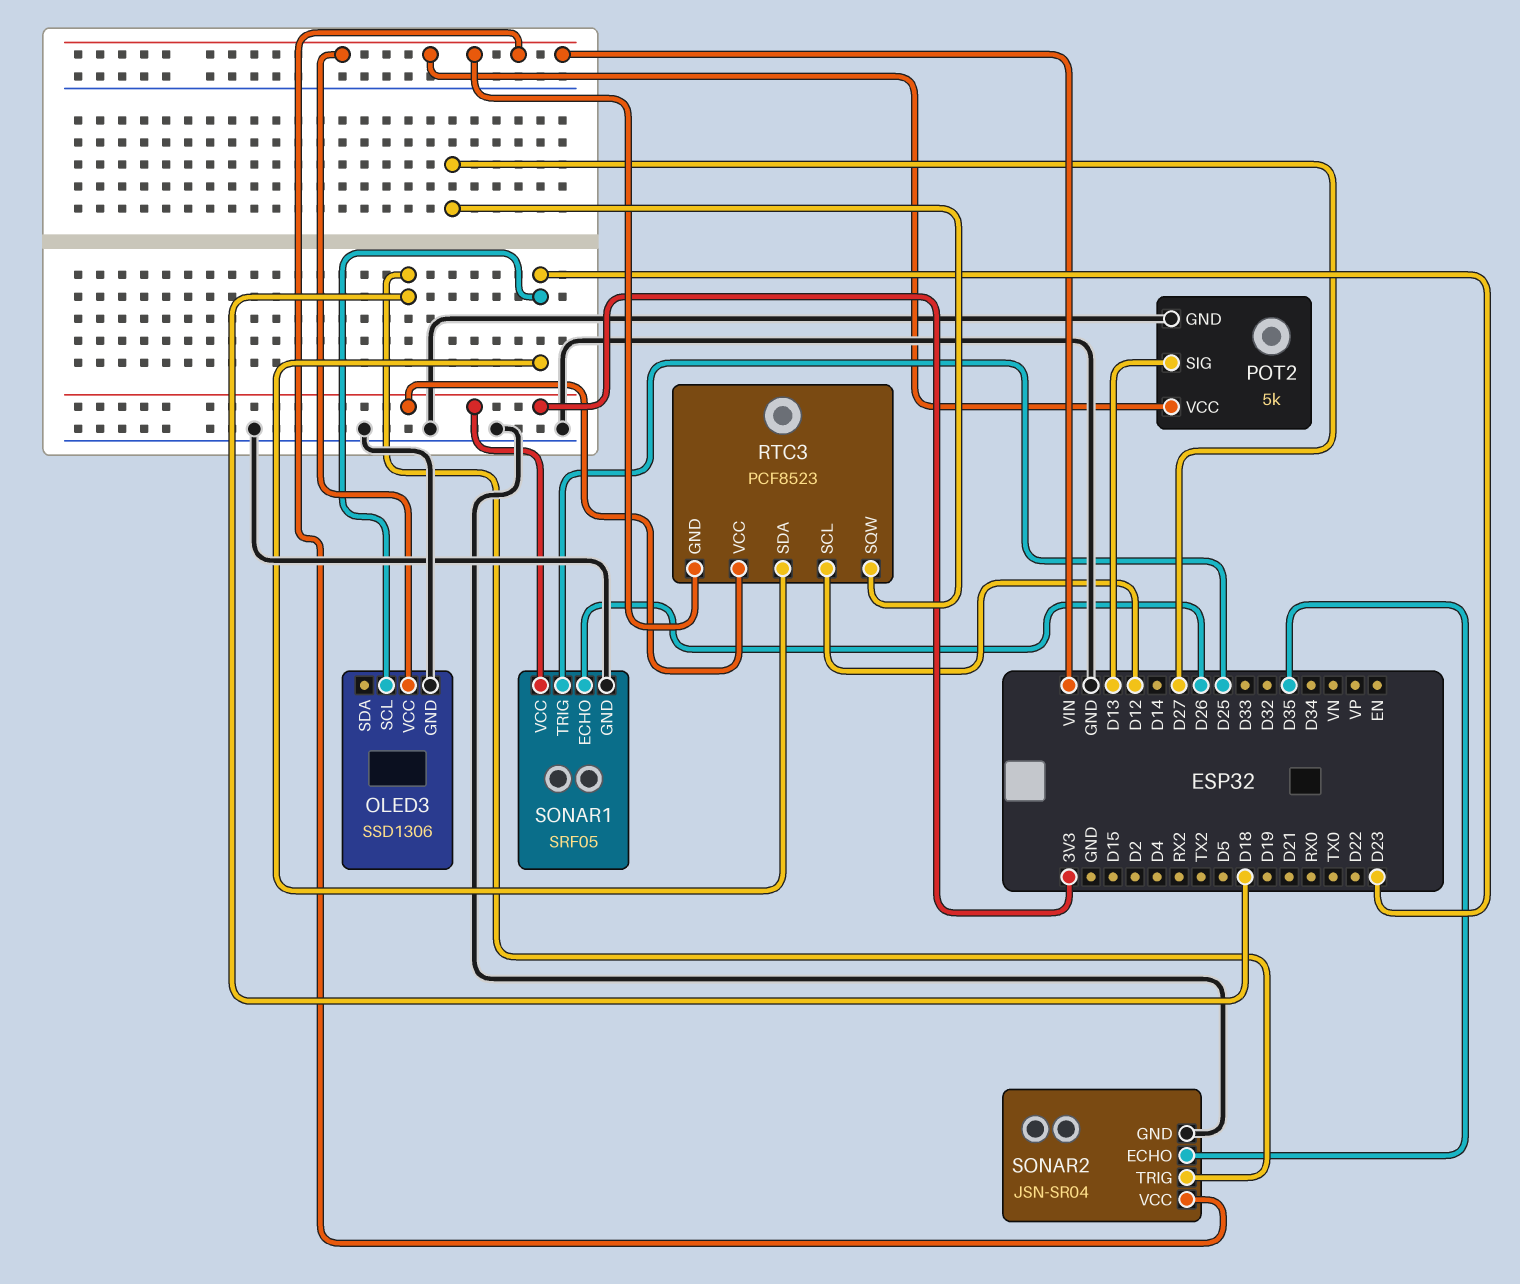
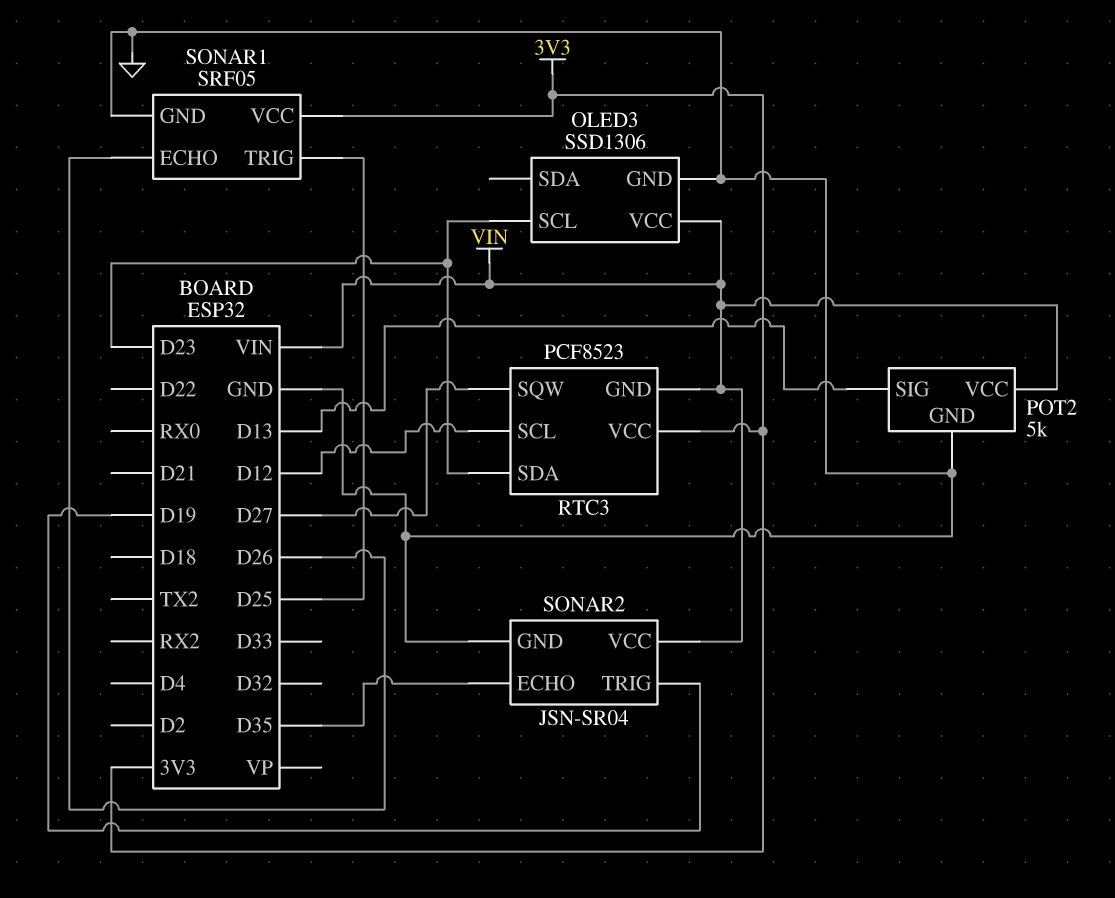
SONAR2 pin TRIG: D18 -> D19

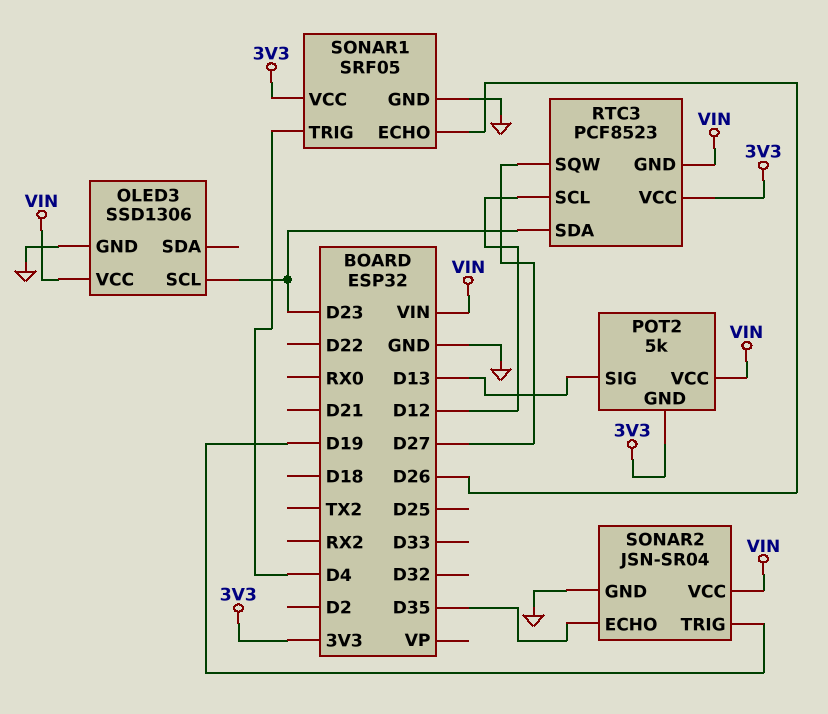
POT2 pin GND: GND -> 3V3
SONAR1 pin TRIG: D25 -> D4

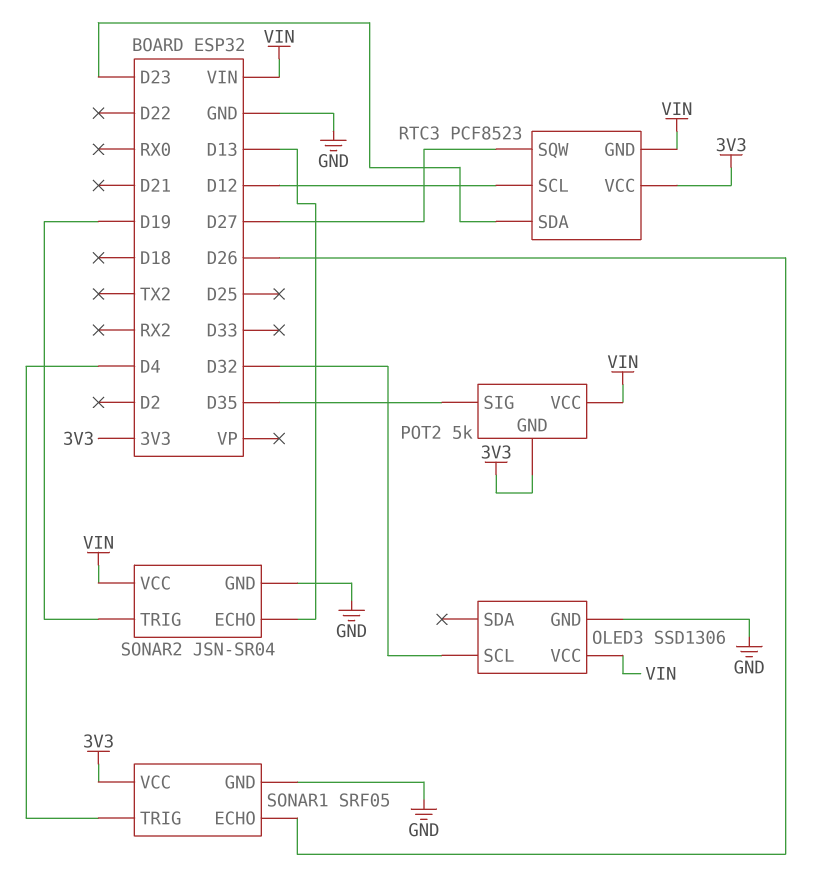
OLED3 pin SCL: D23 -> D32
POT2 pin SIG: D13 -> D35
SONAR2 pin ECHO: D35 -> D13

